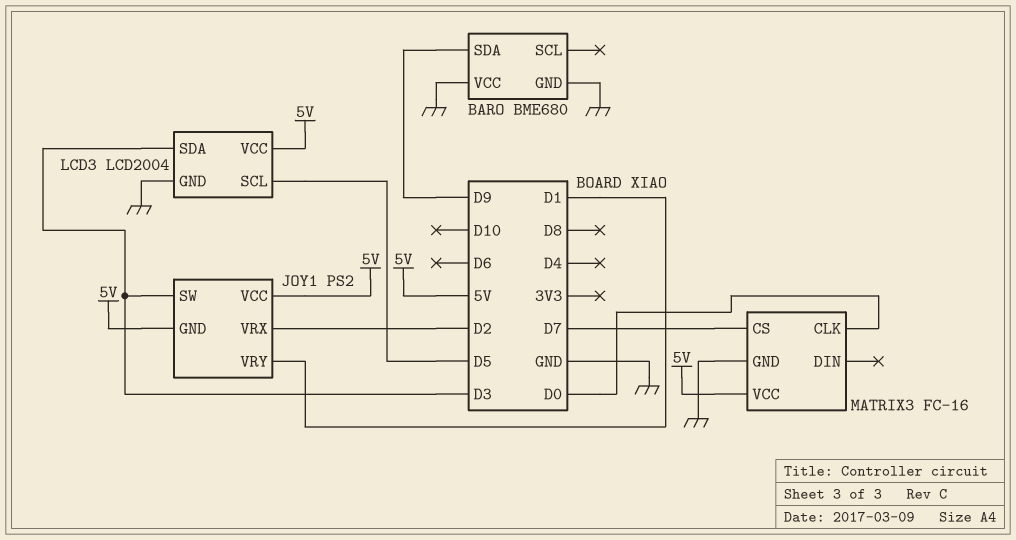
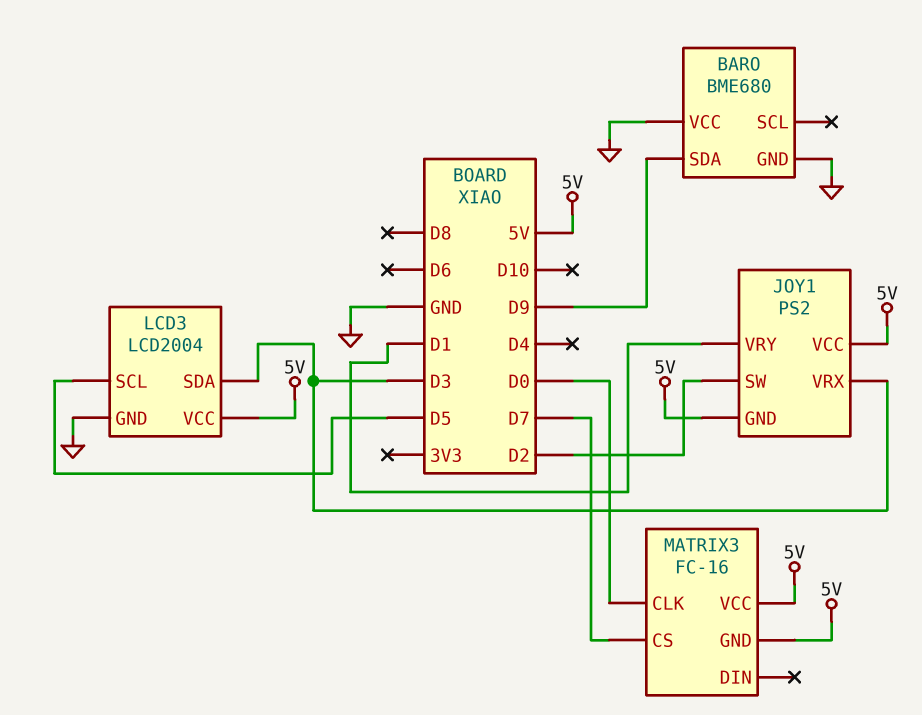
JOY1 pin SW: D3 -> D2
JOY1 pin VRX: D2 -> D3
MATRIX3 pin GND: GND -> 5V

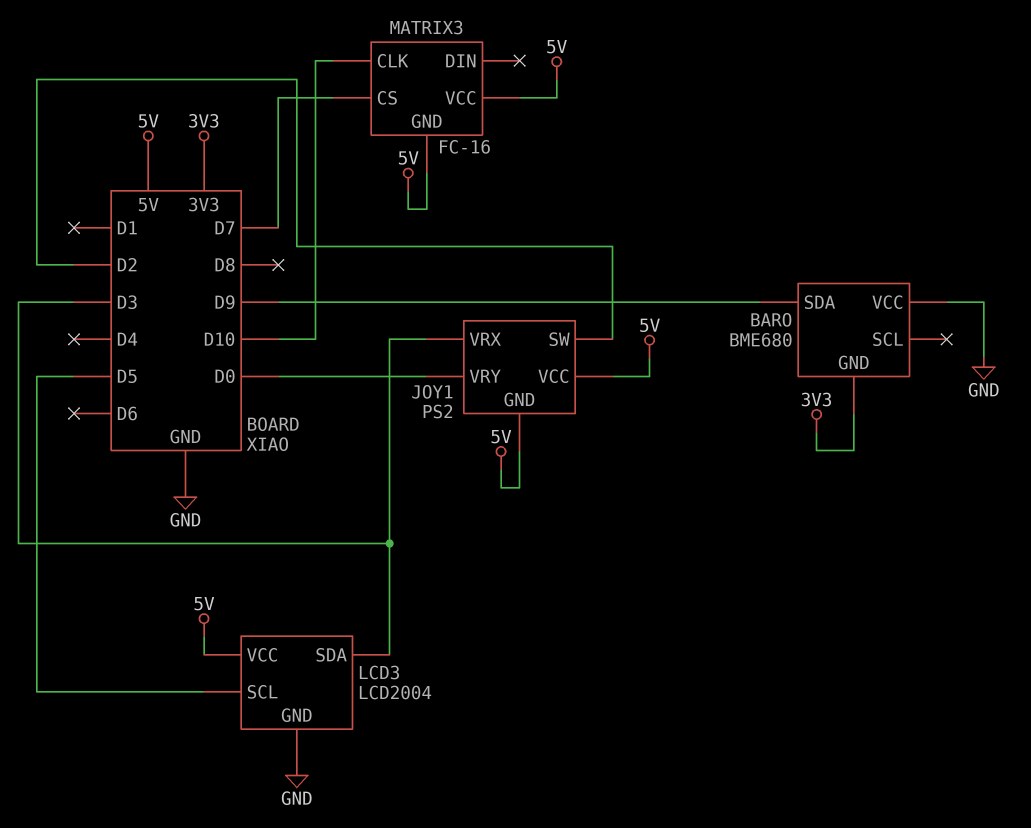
BARO pin GND: GND -> 3V3
JOY1 pin VRY: D1 -> D0
MATRIX3 pin CLK: D0 -> D10

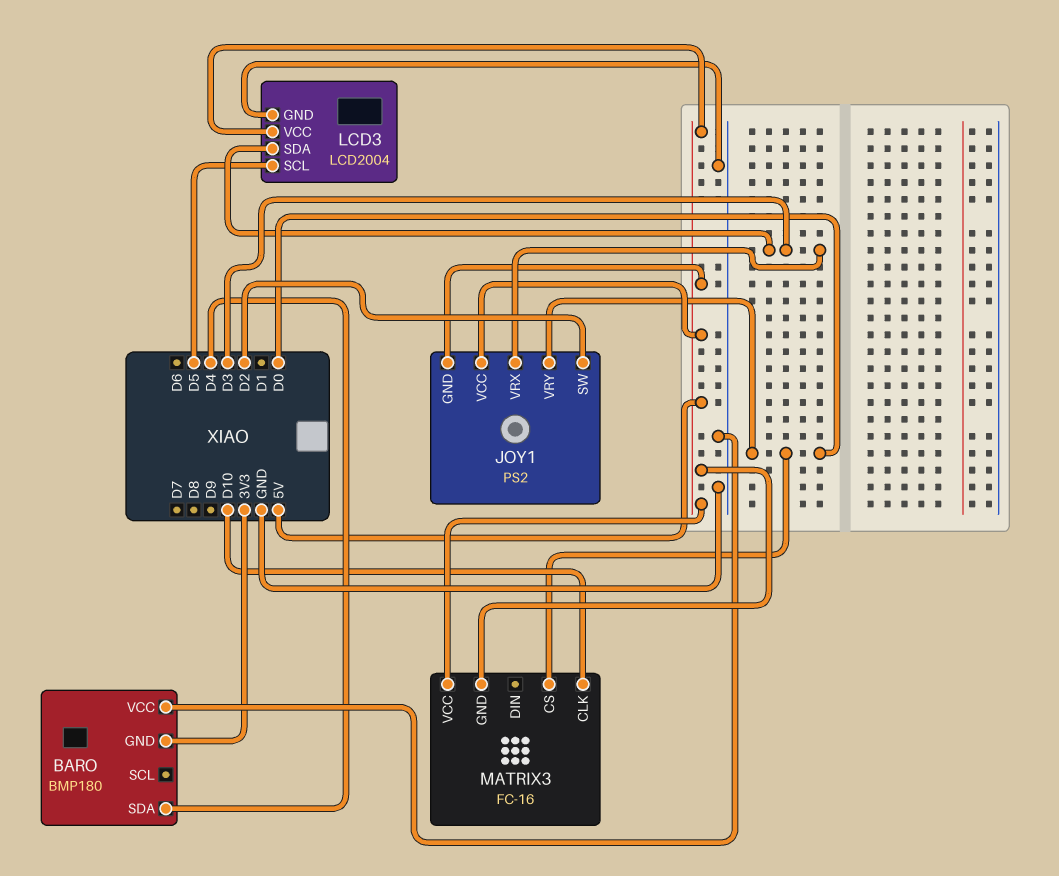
BARO: BME680 -> BMP180
BARO pin SDA: D9 -> D4
MATRIX3 pin CS: D7 -> D0

